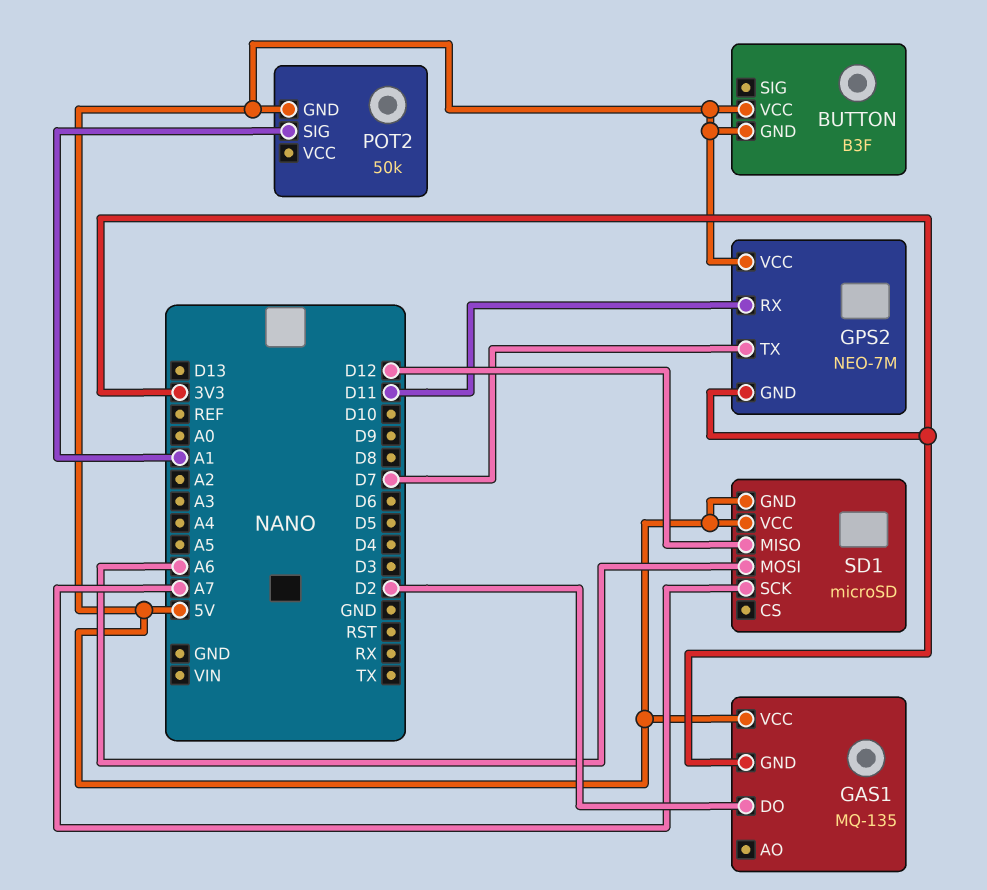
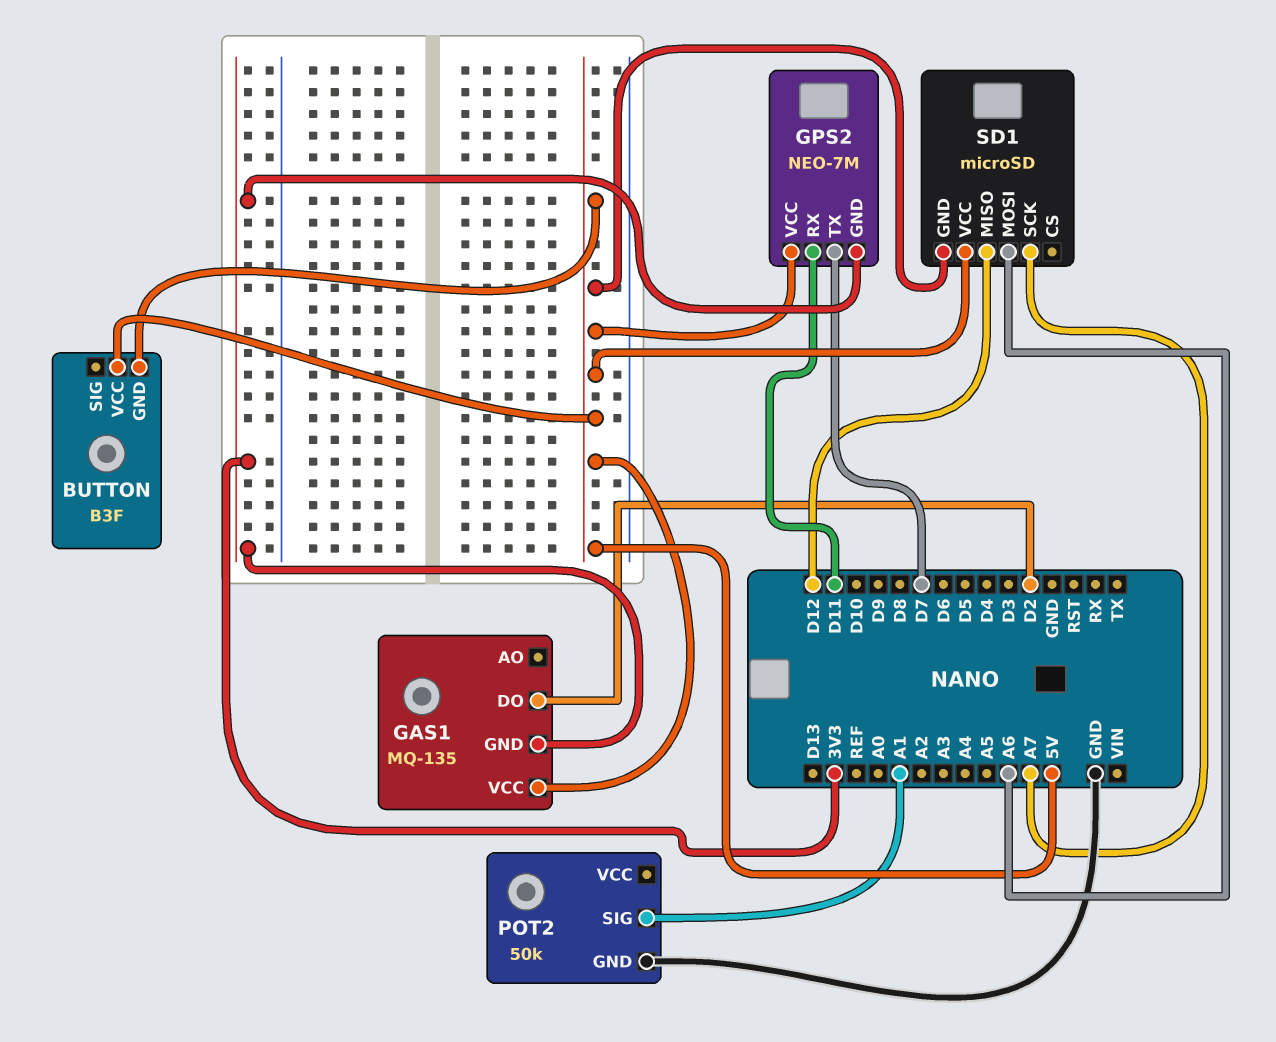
POT2 pin GND: 5V -> GND

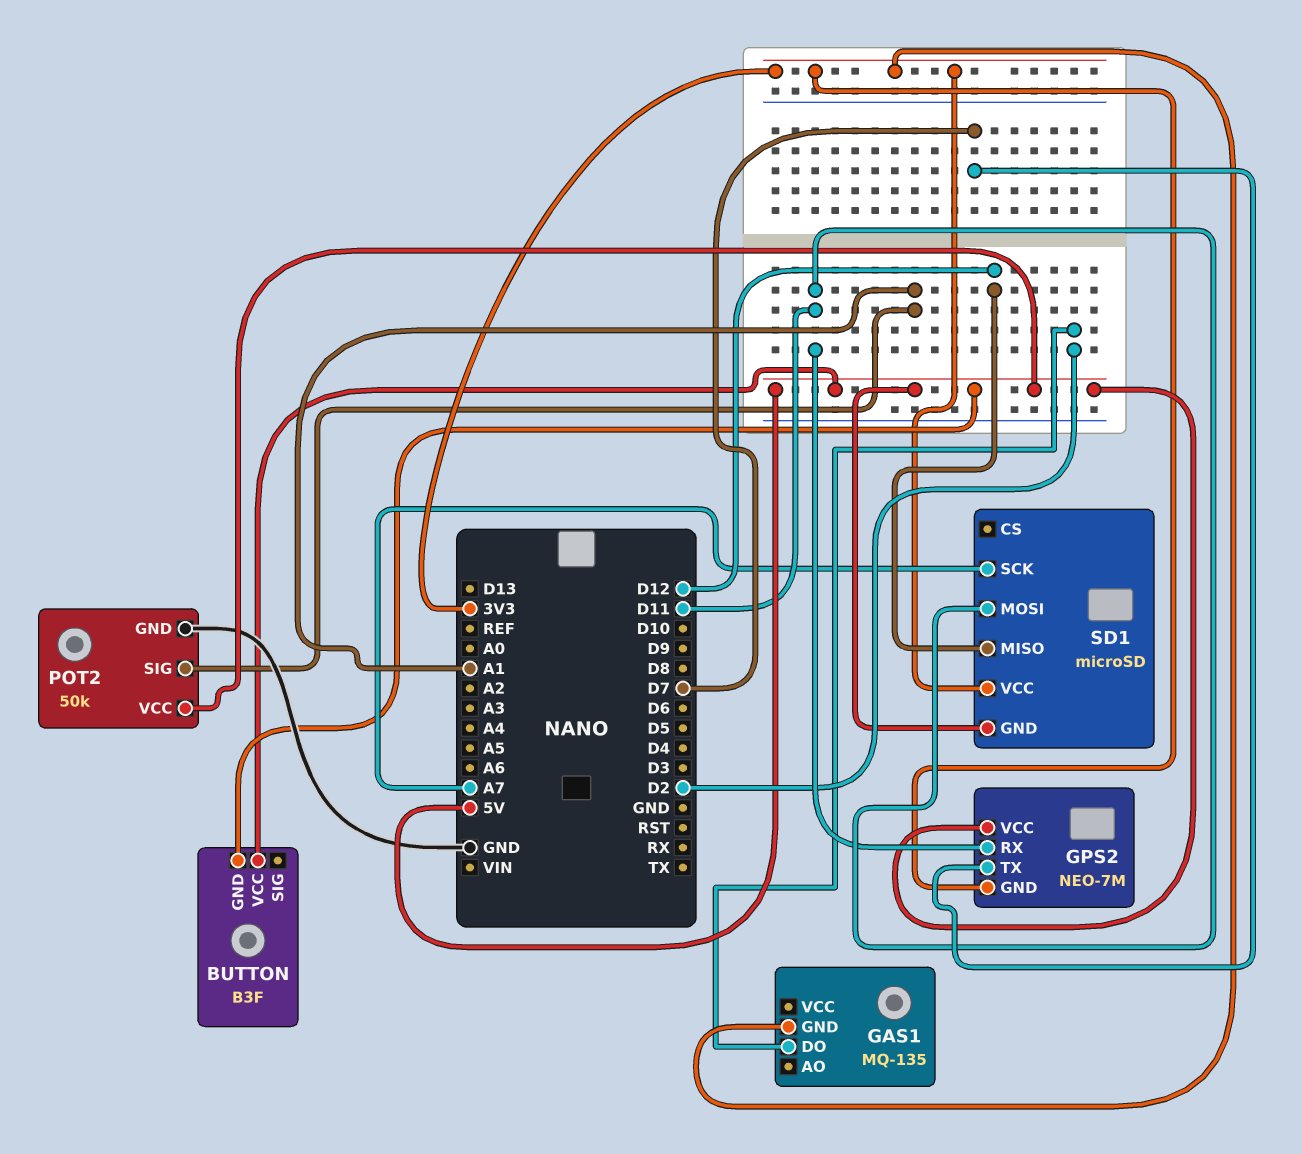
GAS1 pin VCC: 5V -> none
POT2 pin VCC: none -> 5V
SD1 pin MOSI: A6 -> D11
SD1 pin VCC: 5V -> 3V3

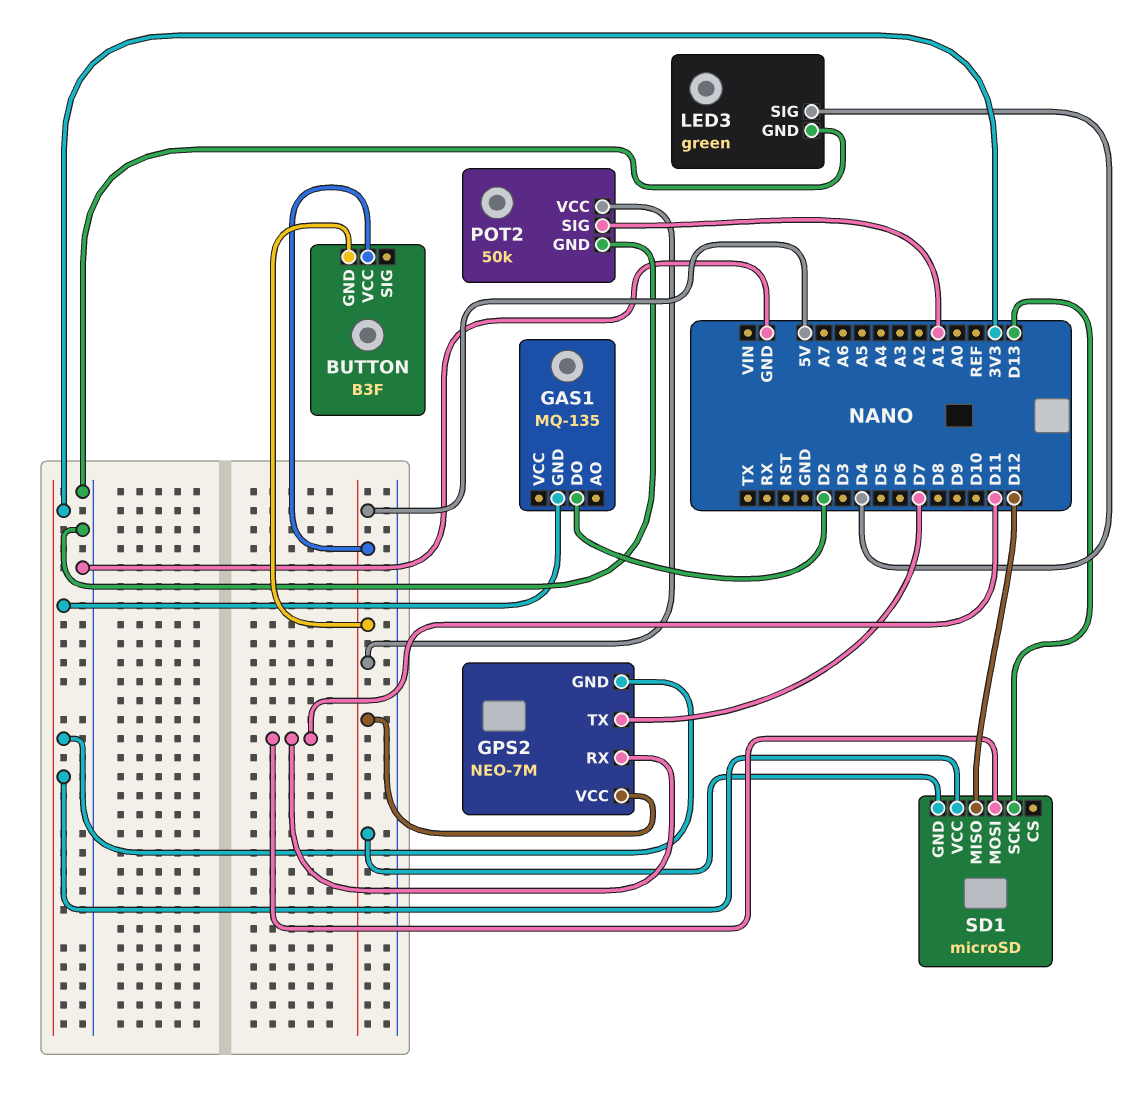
LED3: none -> green
LED3 pin GND: none -> GND
LED3 pin SIG: none -> D4
SD1 pin SCK: A7 -> D13

